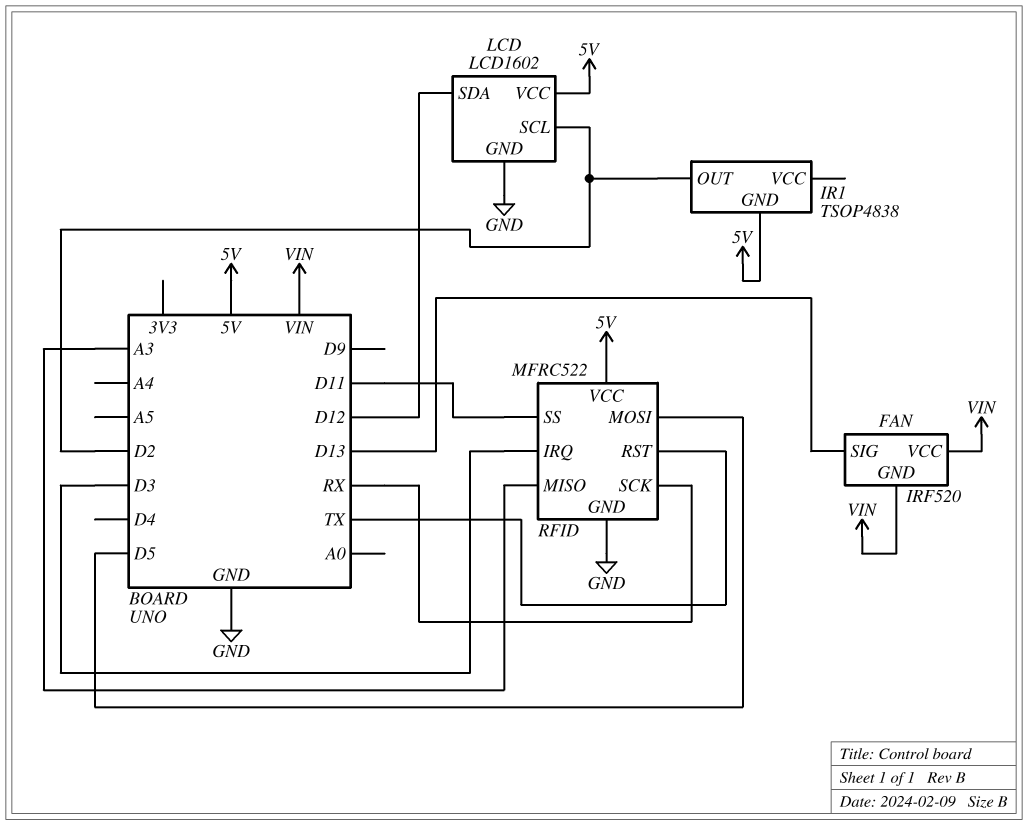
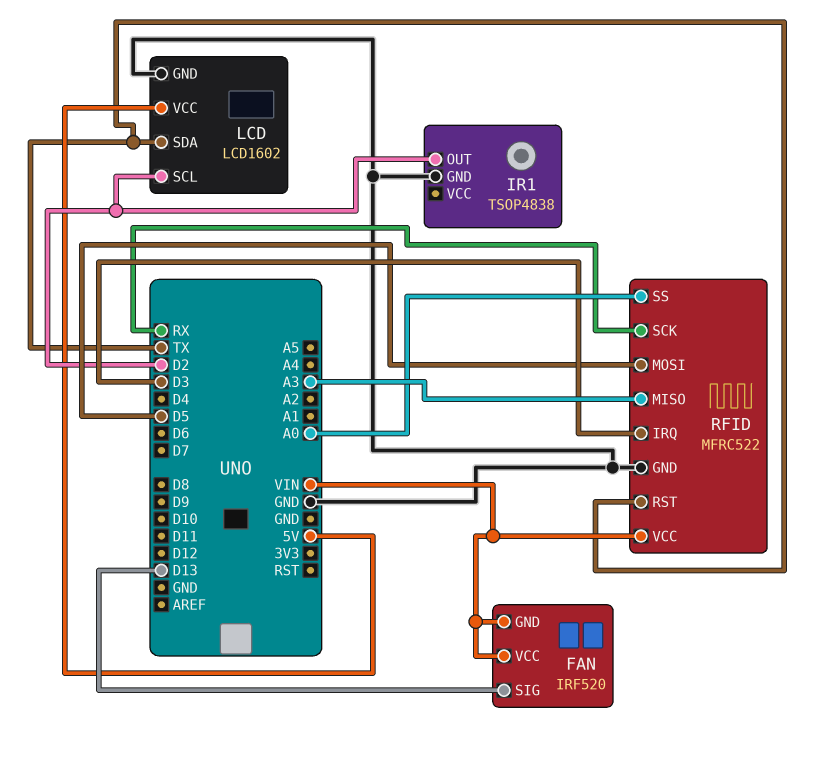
IR1 pin GND: 5V -> GND
LCD pin SDA: D12 -> TX
RFID pin SS: D11 -> A0
RFID pin VCC: 5V -> VIN

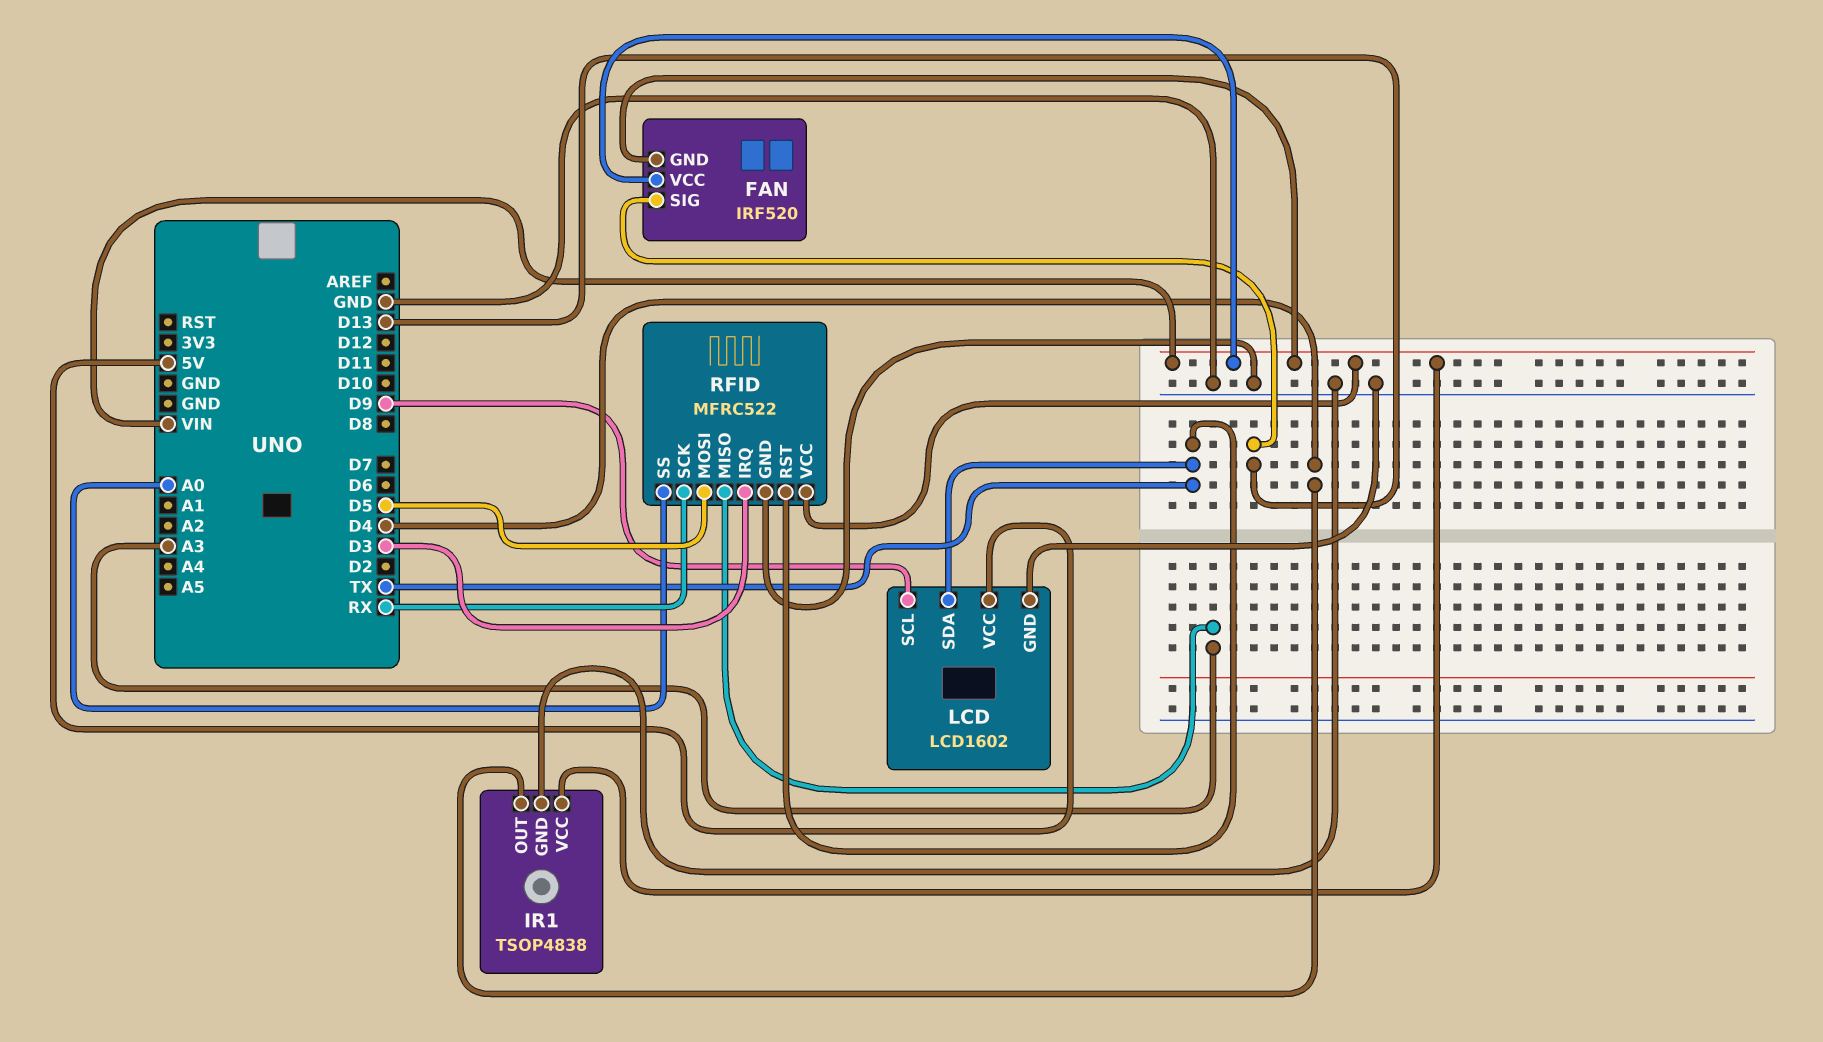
IR1 pin OUT: D2 -> D4
IR1 pin VCC: none -> VIN
LCD pin SCL: D2 -> D9

